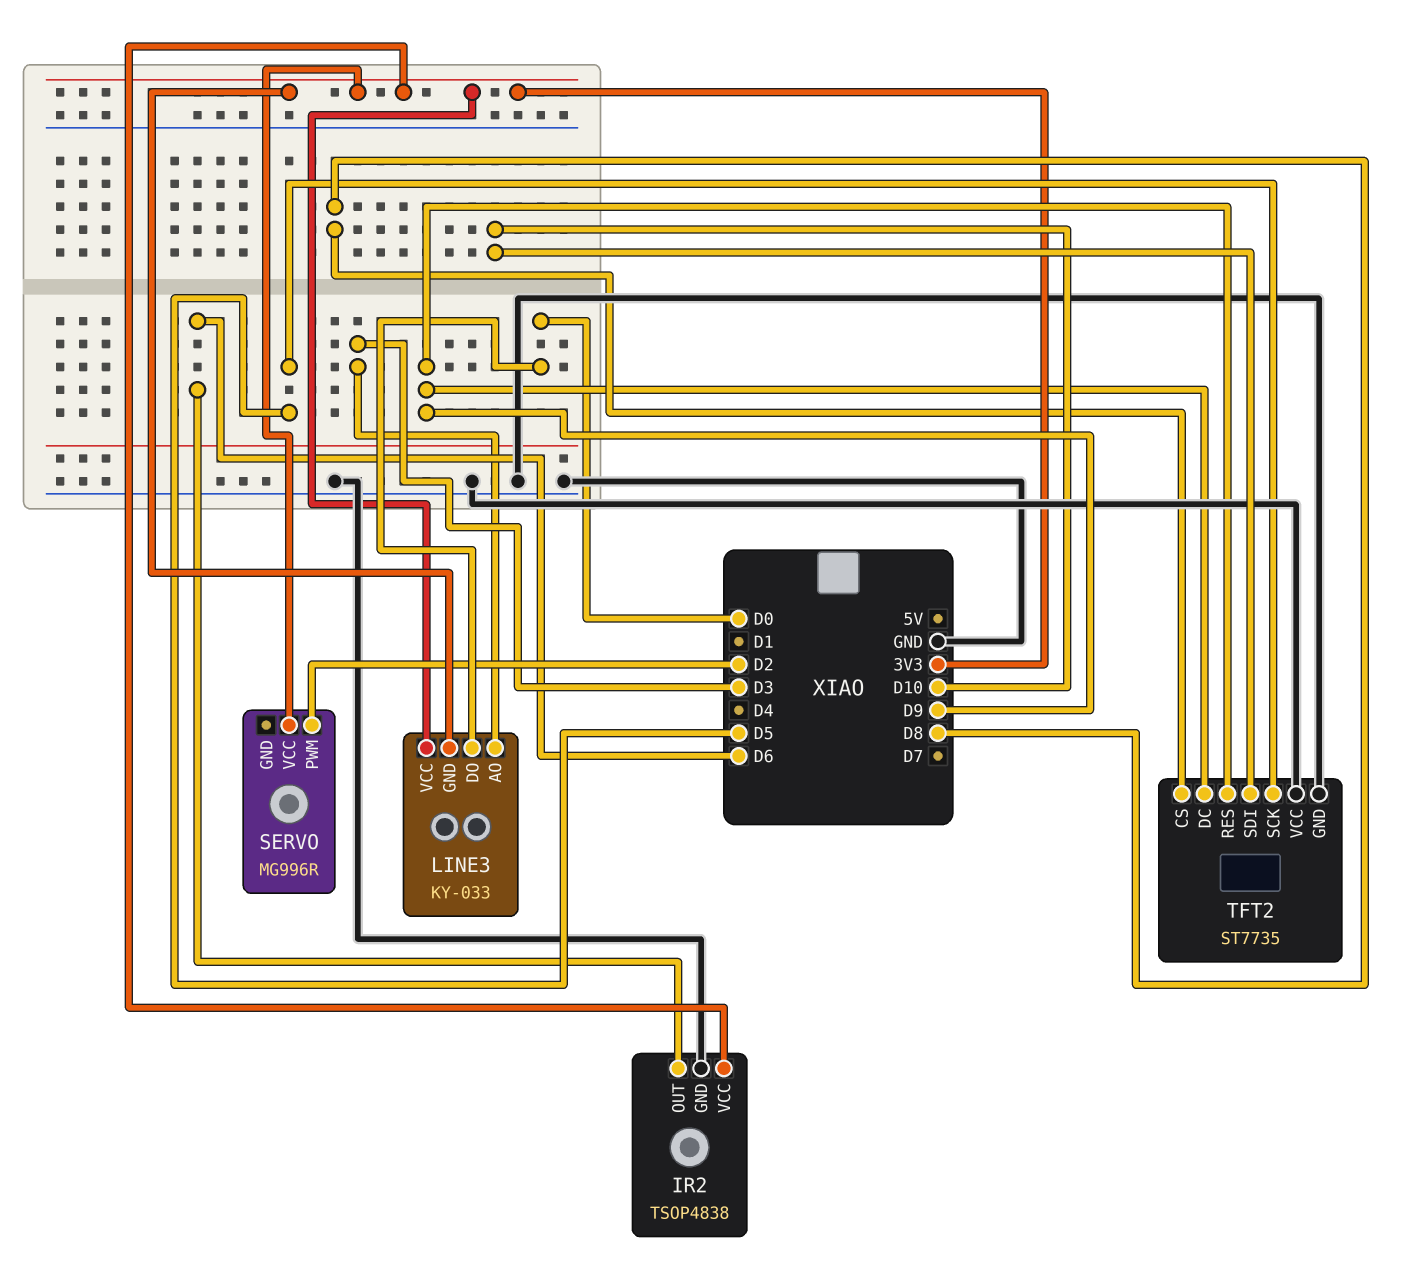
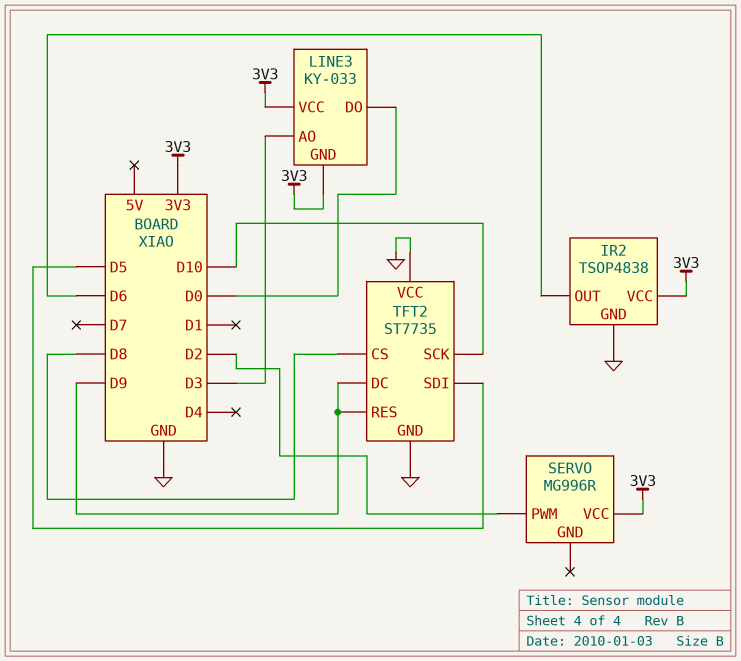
TFT2 pin SCK: D5 -> D10
TFT2 pin SDI: D10 -> D5

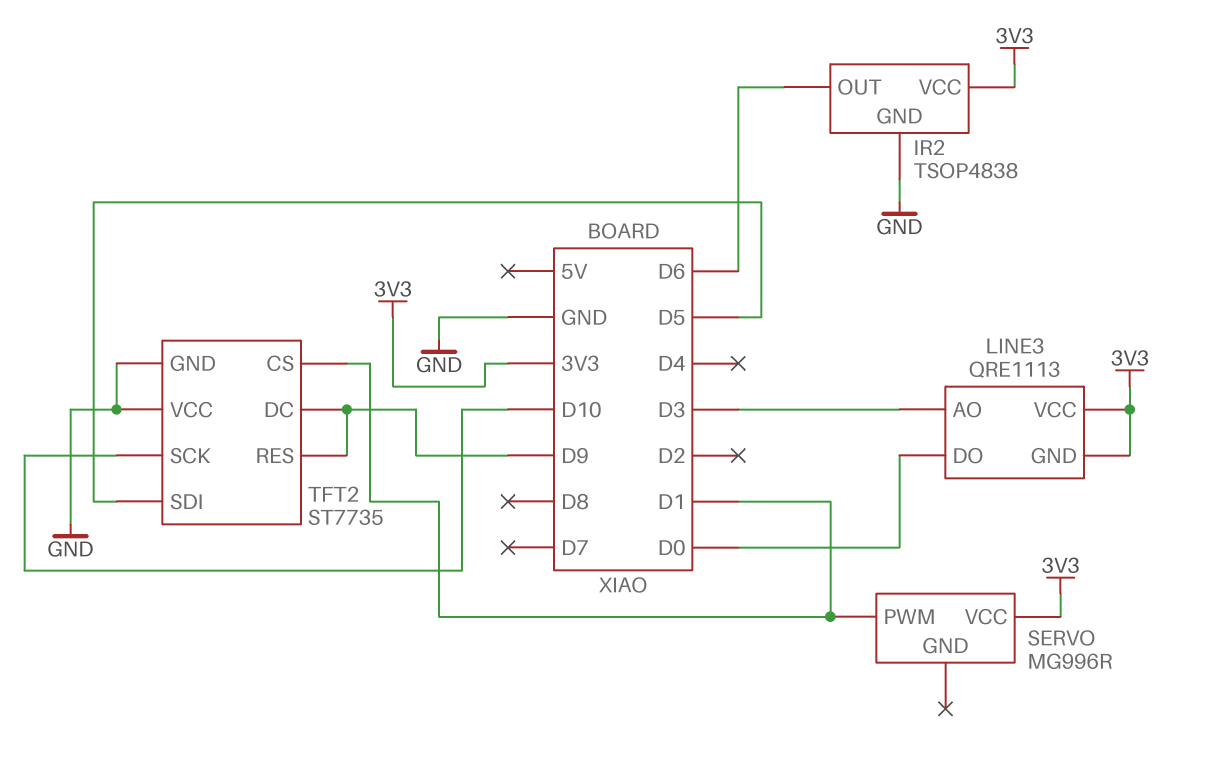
LINE3: KY-033 -> QRE1113
SERVO pin PWM: D2 -> D1
TFT2 pin CS: D8 -> D1

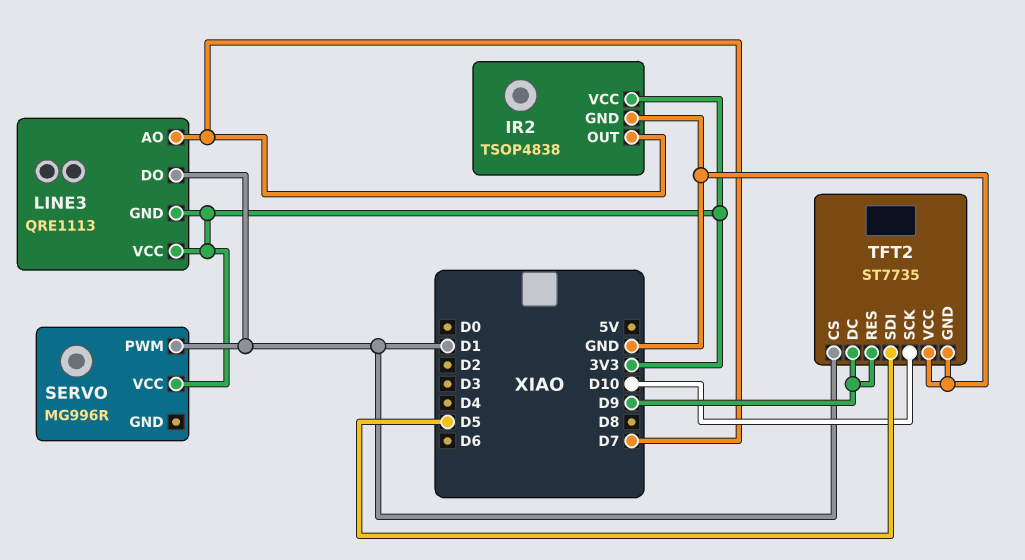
IR2 pin OUT: D6 -> D7
LINE3 pin AO: D3 -> D7
LINE3 pin DO: D0 -> D1

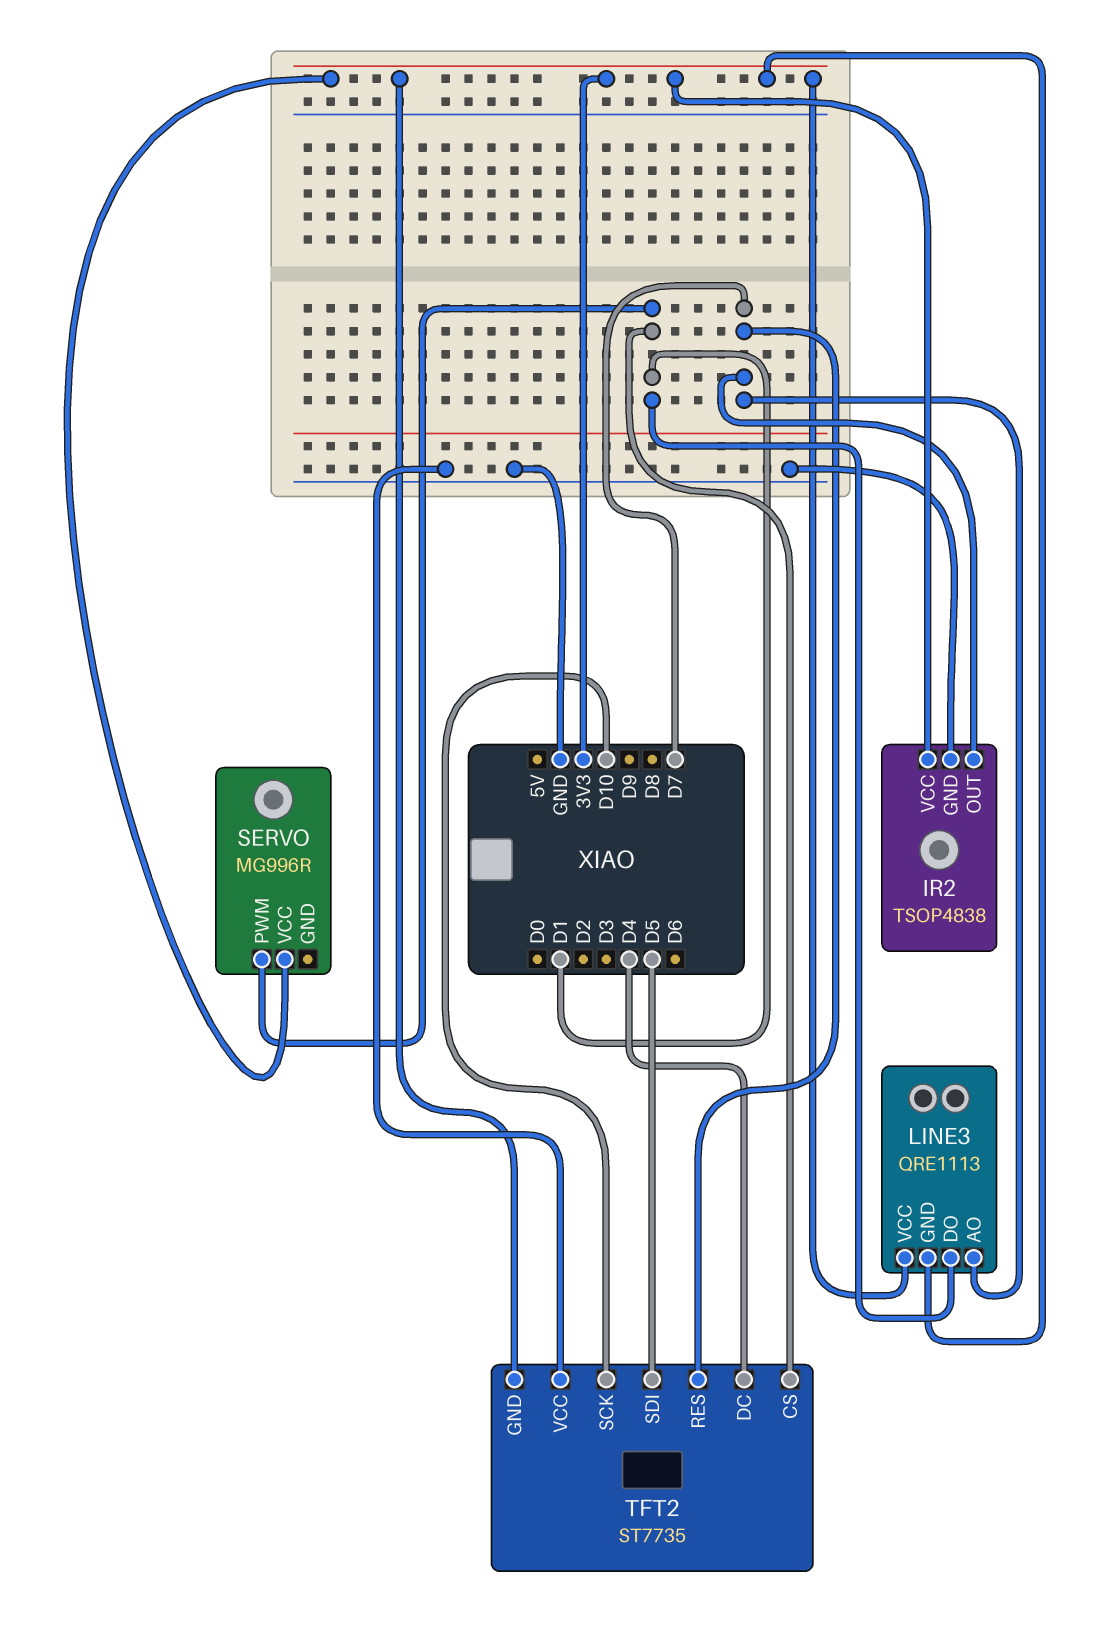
TFT2 pin DC: D9 -> D4
TFT2 pin GND: GND -> 3V3
TFT2 pin RES: D9 -> D7

